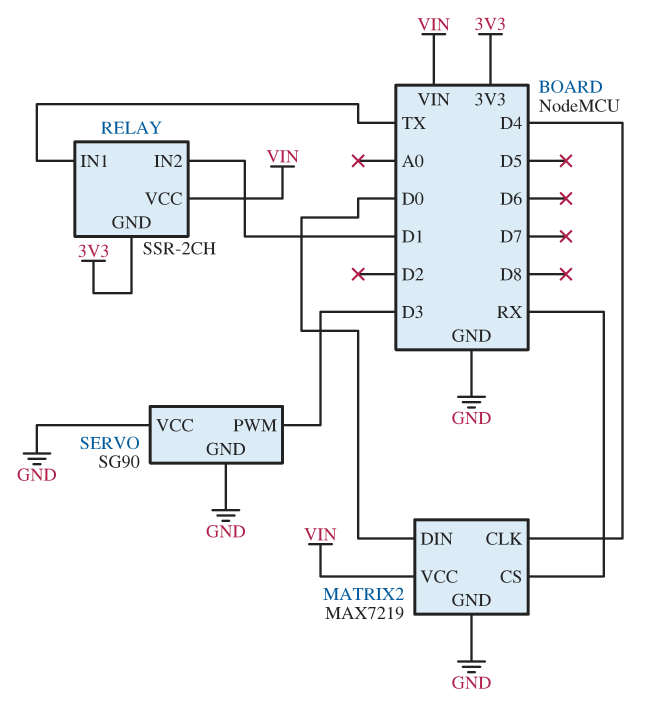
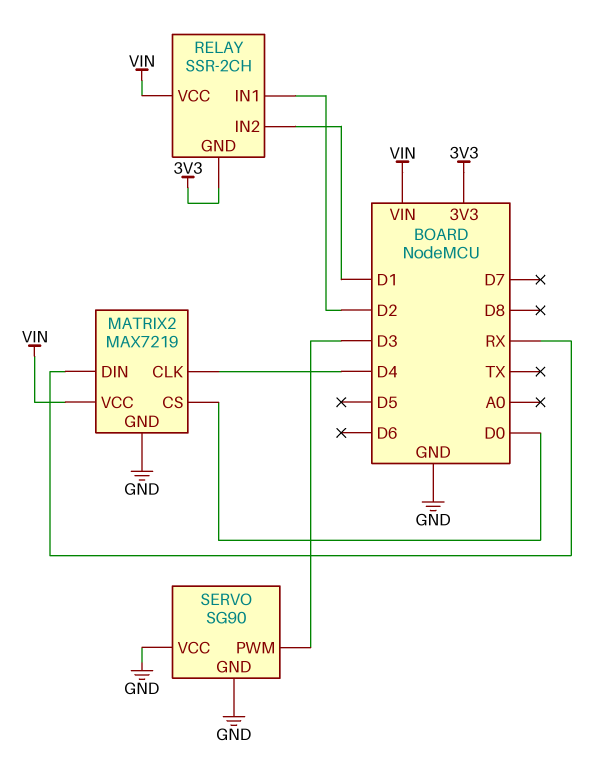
MATRIX2 pin CS: RX -> D0
MATRIX2 pin DIN: D0 -> RX
RELAY pin IN1: TX -> D2

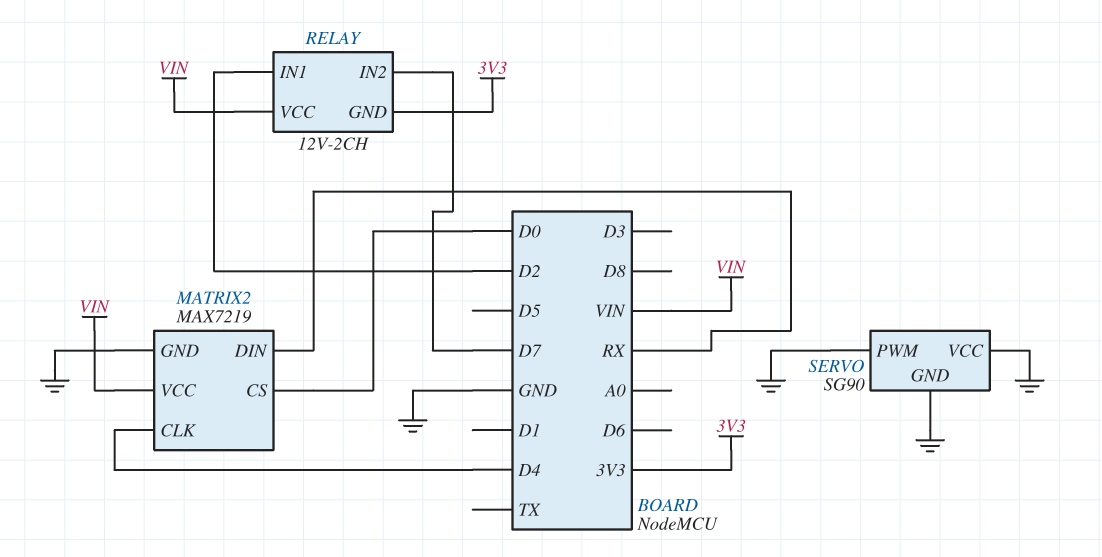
RELAY: SSR-2CH -> 12V-2CH
RELAY pin IN2: D1 -> D7
SERVO pin PWM: D3 -> GND

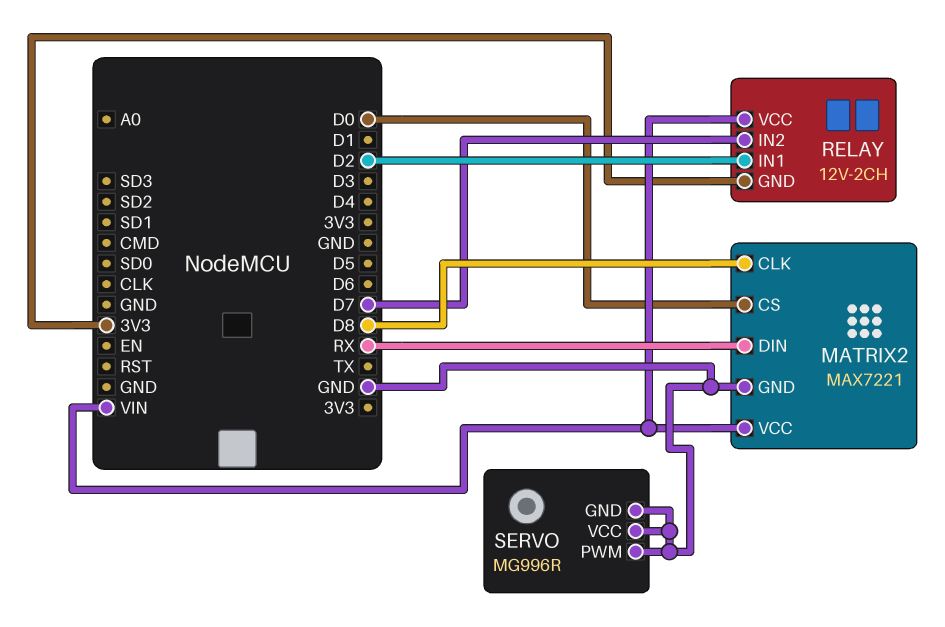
MATRIX2: MAX7219 -> MAX7221
MATRIX2 pin CLK: D4 -> D8
SERVO: SG90 -> MG996R

